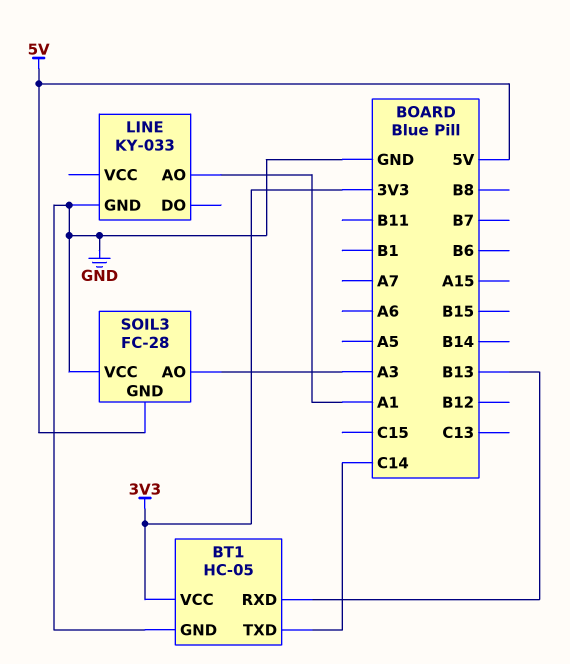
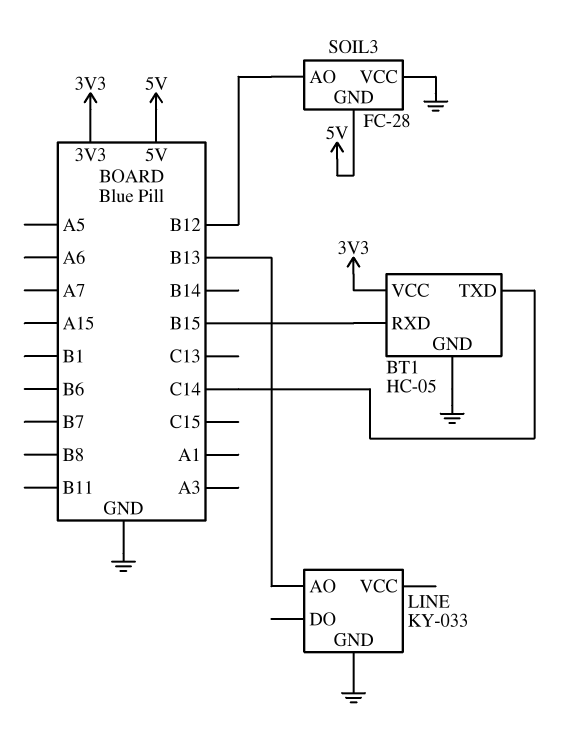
BT1 pin RXD: B13 -> B15
LINE pin AO: A1 -> B13
SOIL3 pin AO: A3 -> B12

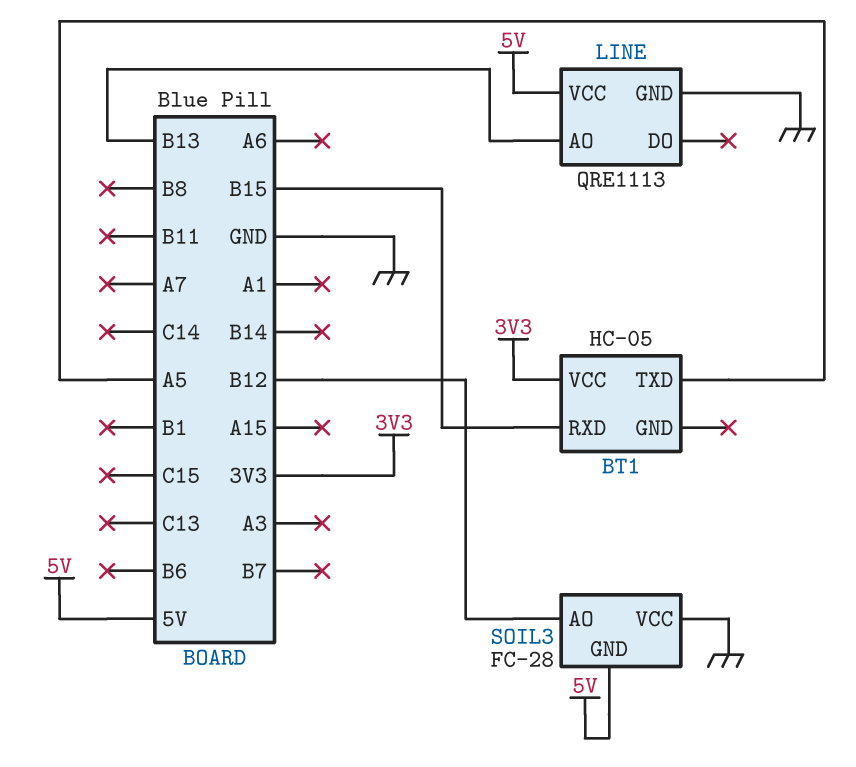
BT1 pin GND: GND -> none
BT1 pin TXD: C14 -> A5
LINE: KY-033 -> QRE1113
LINE pin VCC: none -> 5V

